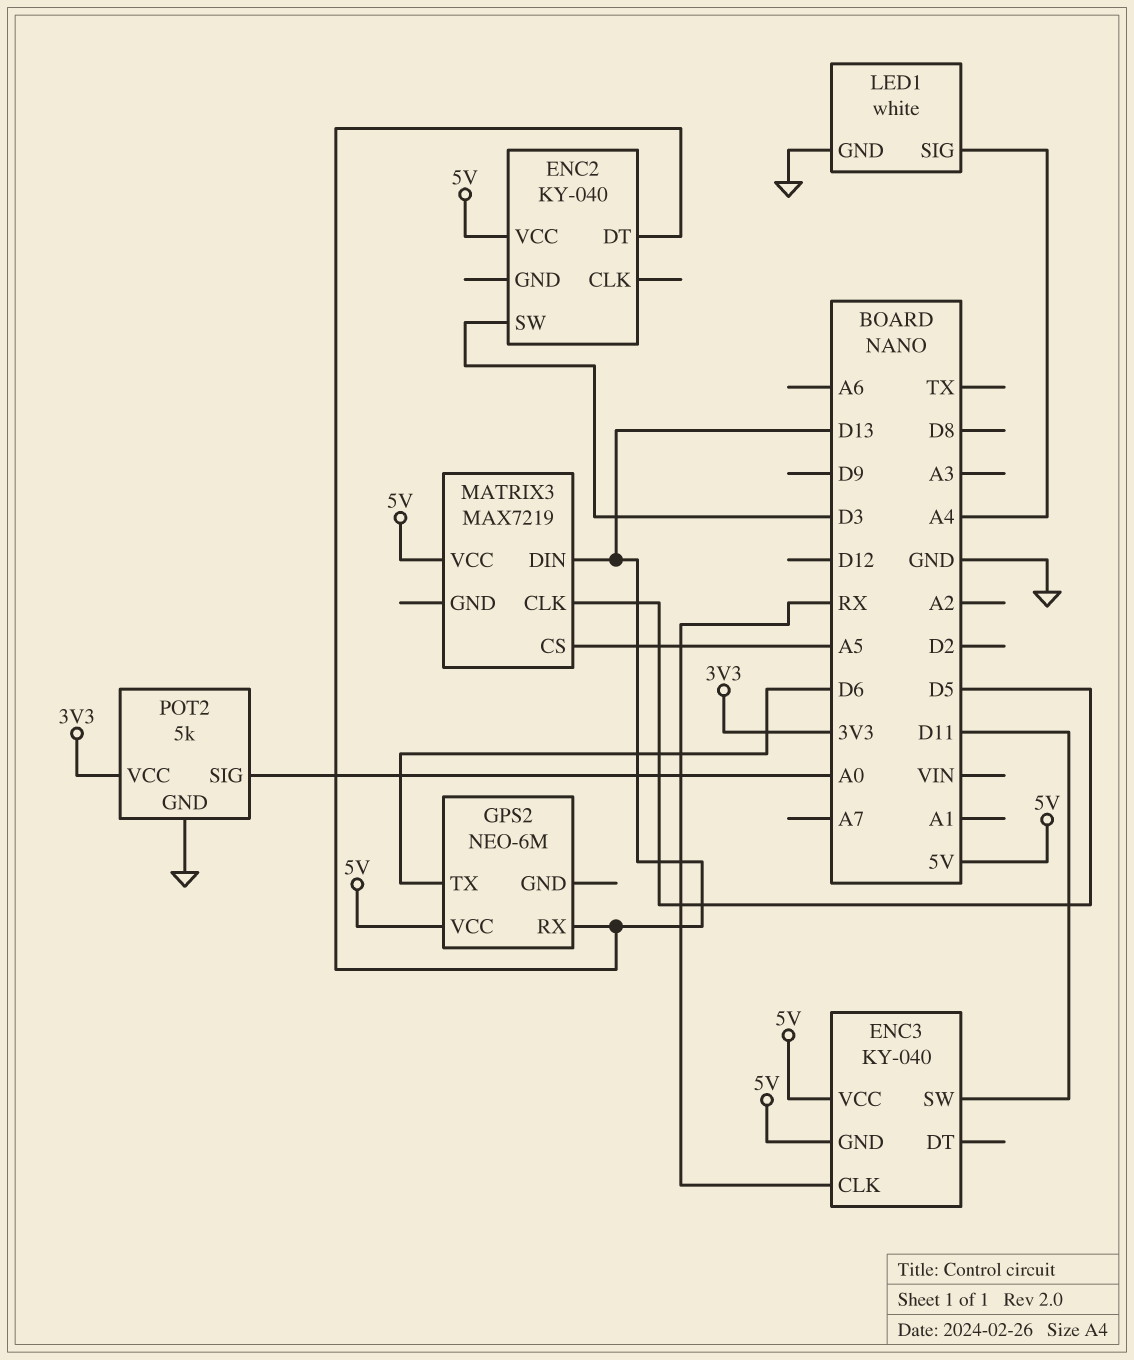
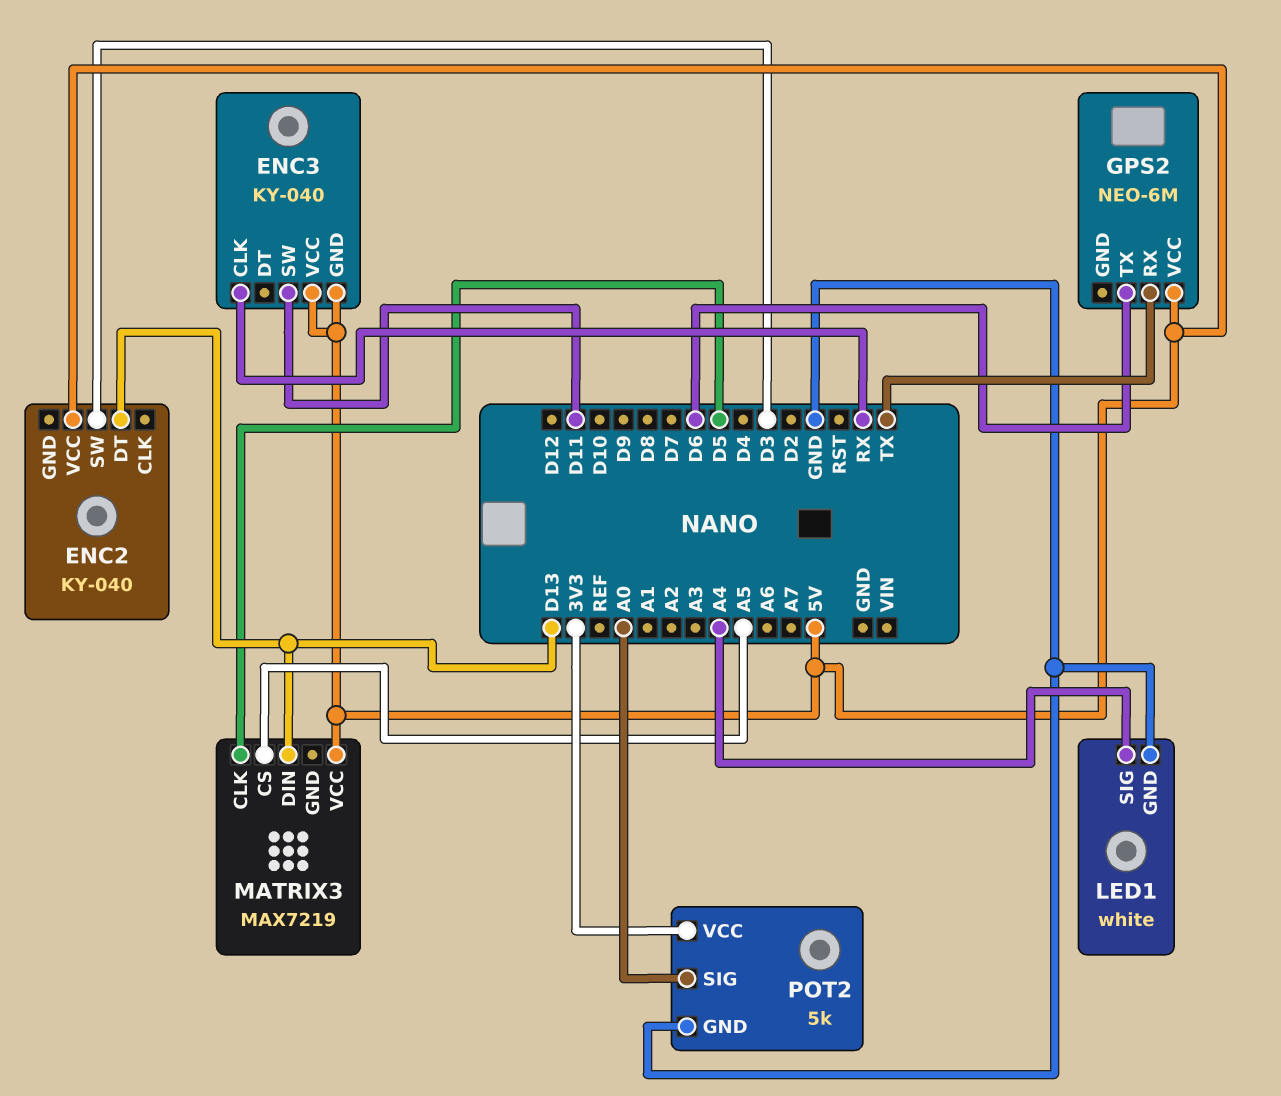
GPS2 pin RX: D13 -> TX

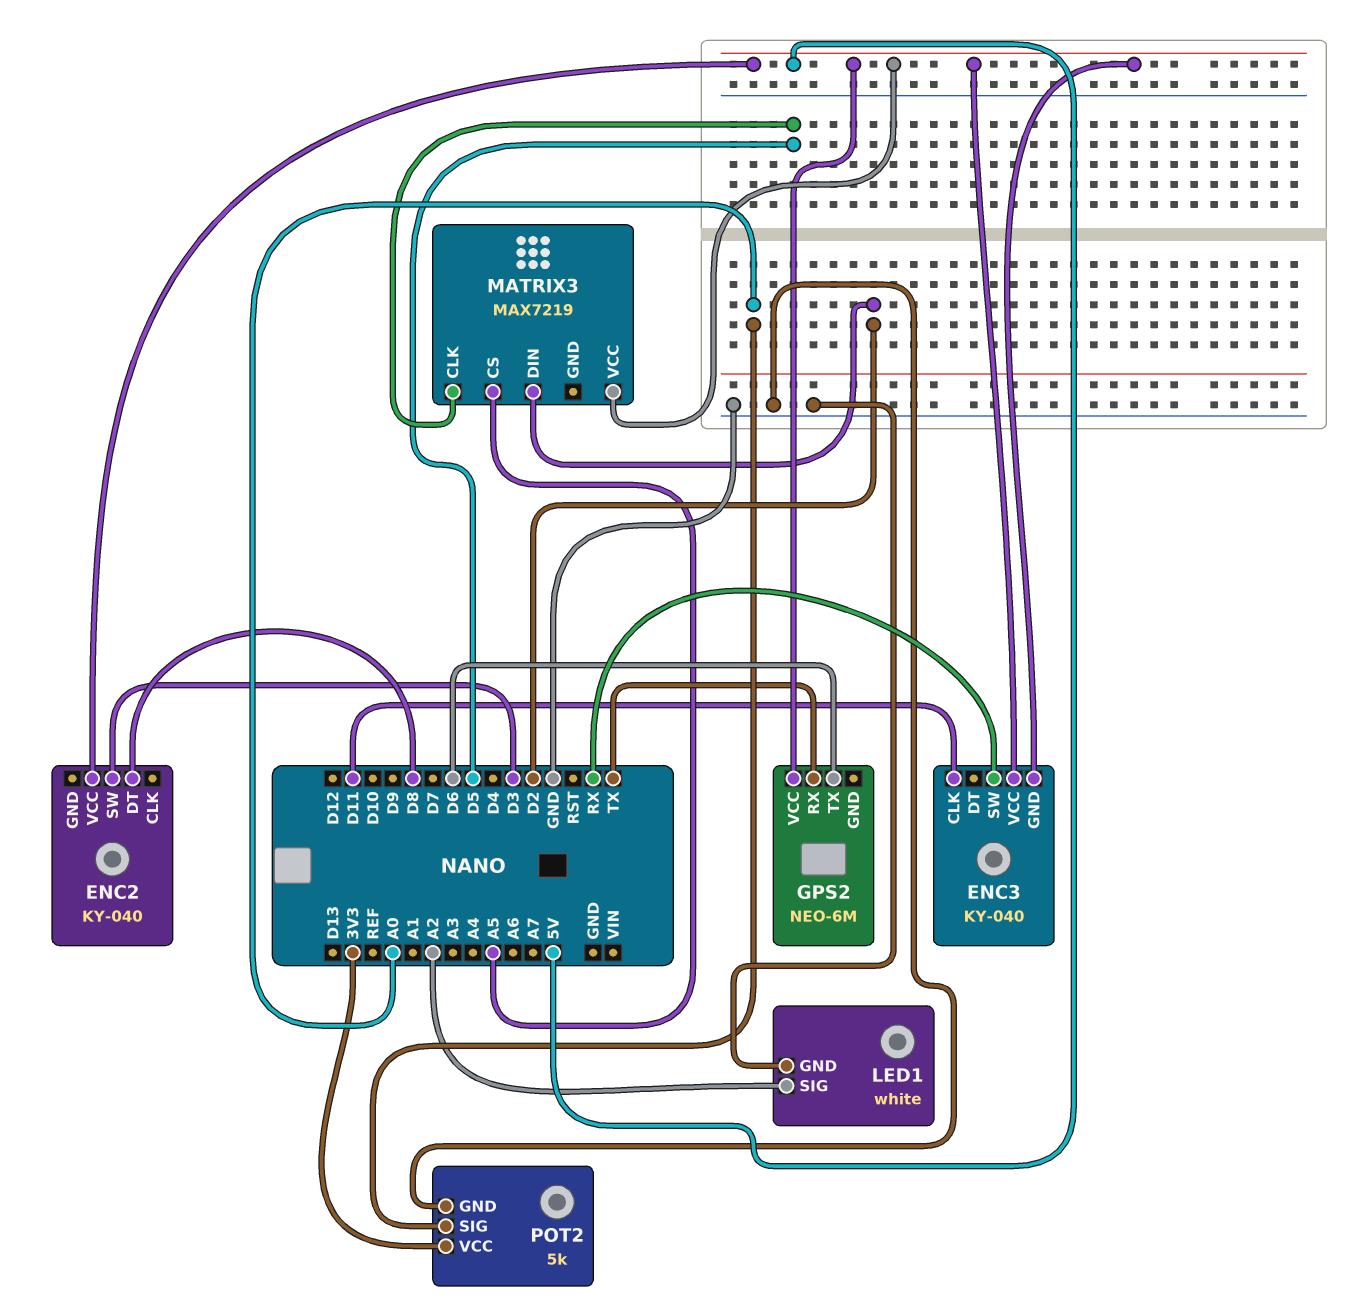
ENC2 pin DT: D13 -> D8
ENC3 pin CLK: RX -> D11
ENC3 pin SW: D11 -> RX
LED1 pin SIG: A4 -> A2
MATRIX3 pin DIN: D13 -> D2

